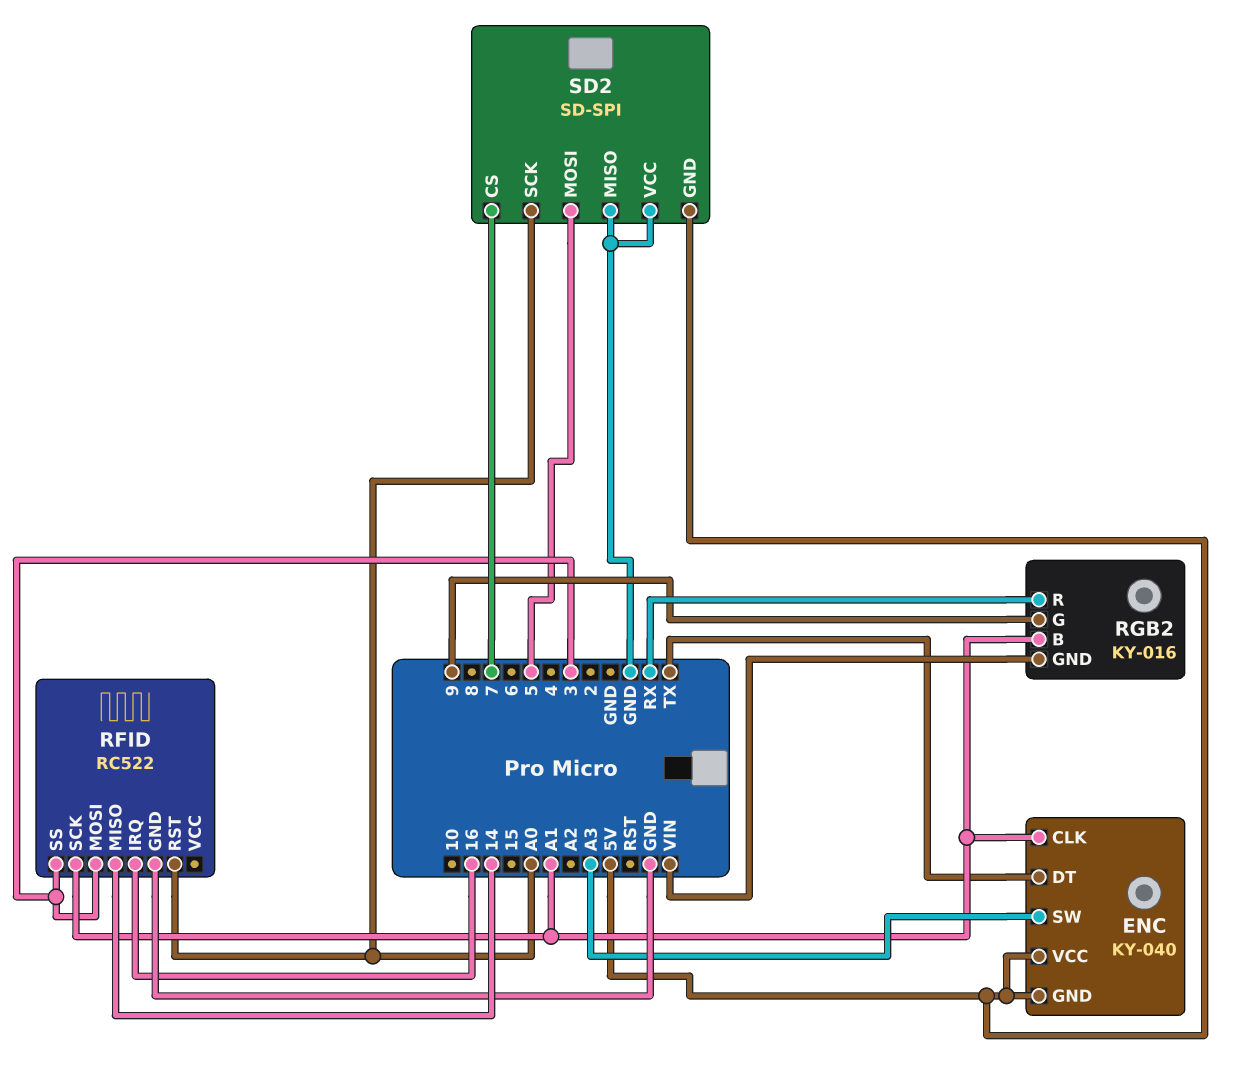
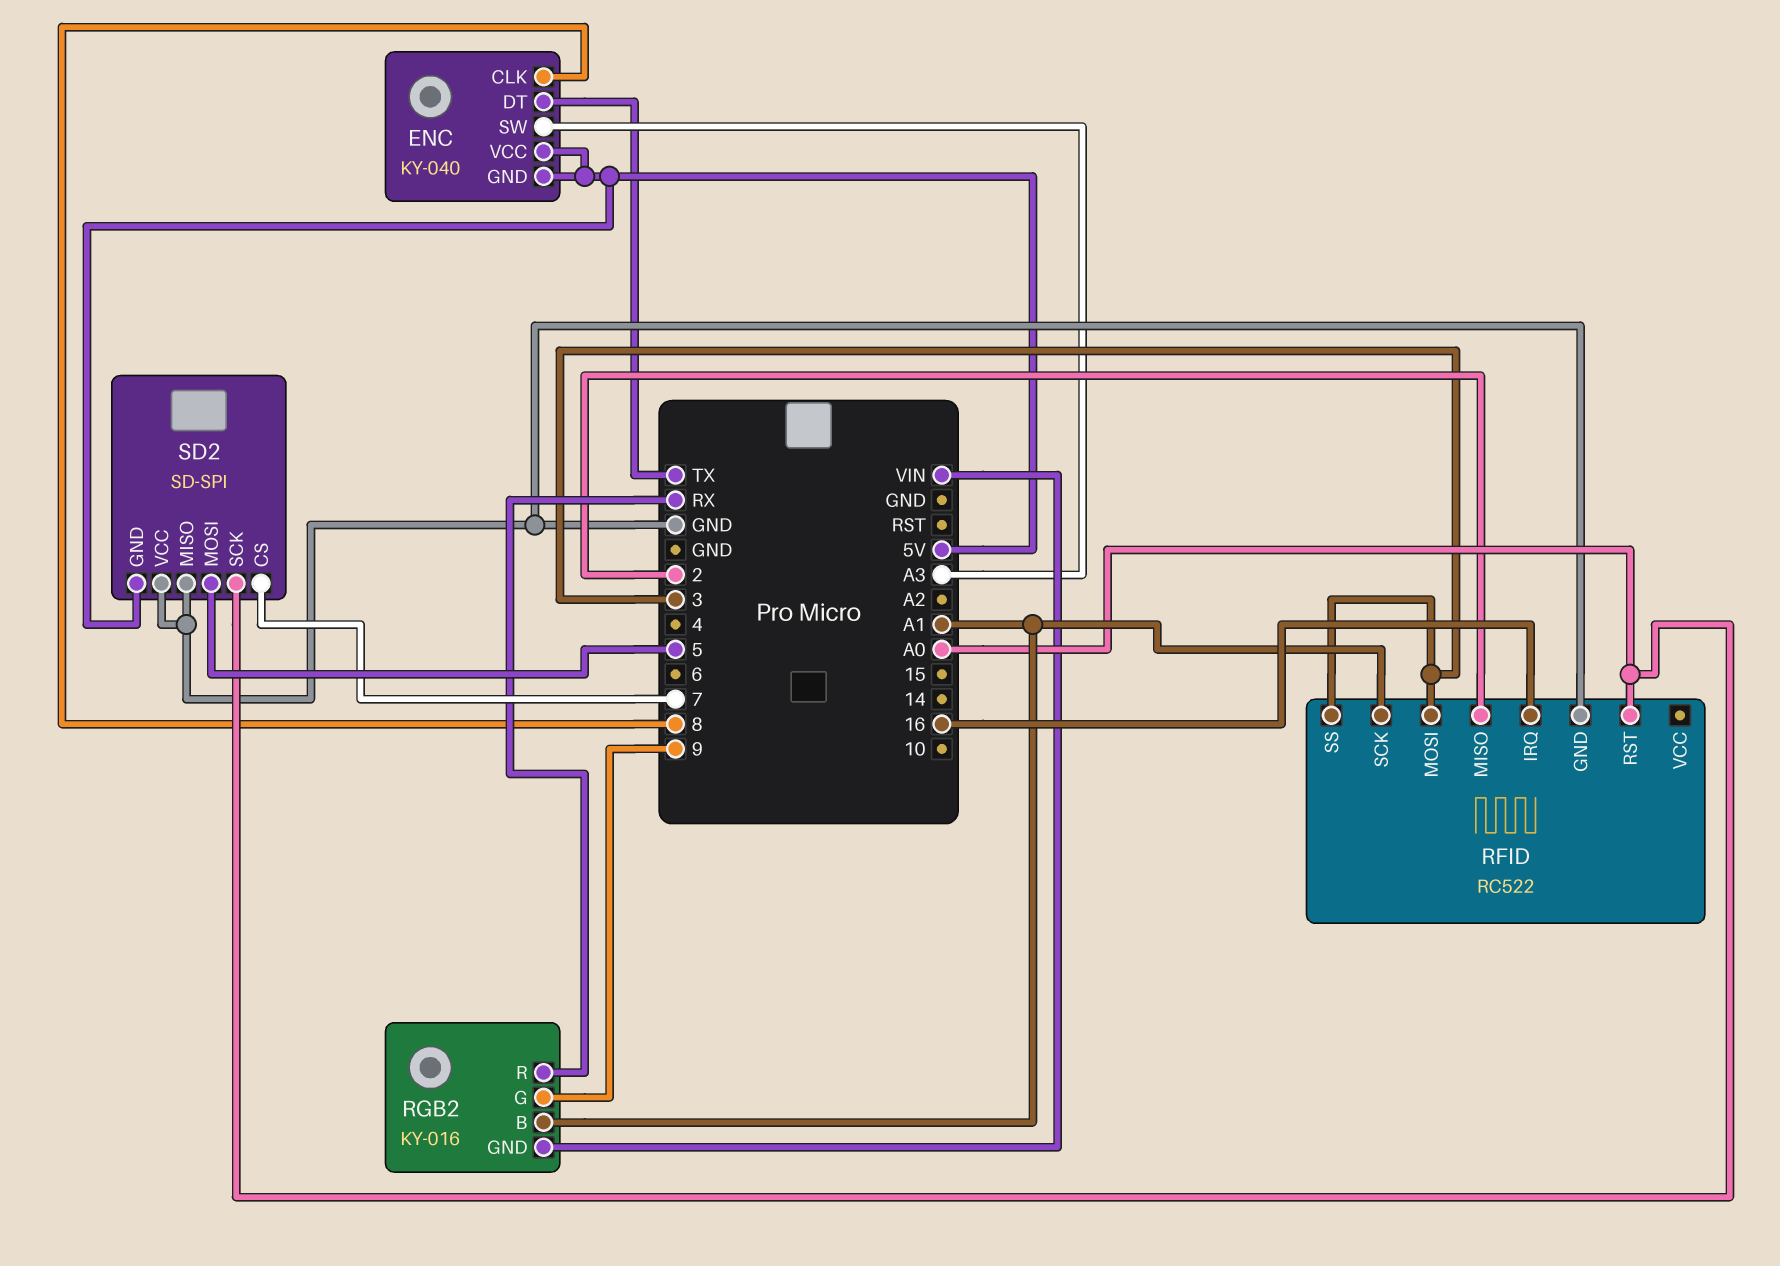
ENC pin CLK: A1 -> 8
RFID pin MISO: 14 -> 2

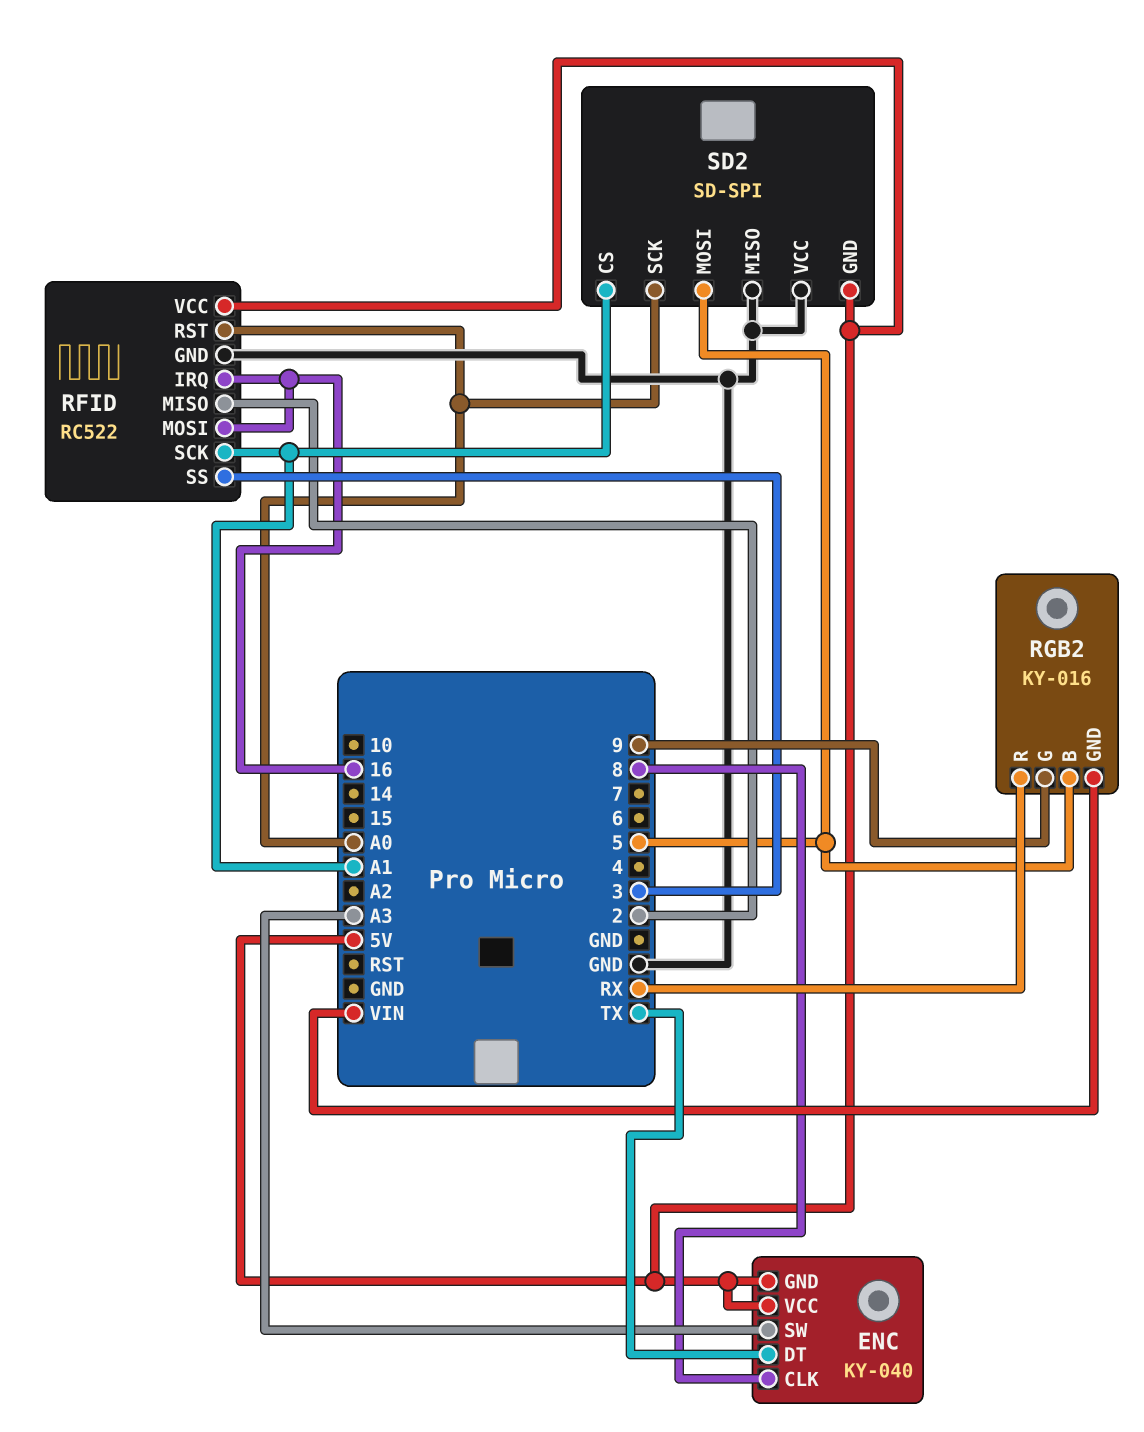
RFID pin MOSI: 3 -> 16
RFID pin VCC: none -> 5V
RGB2 pin B: A1 -> 5
SD2 pin CS: 7 -> A1

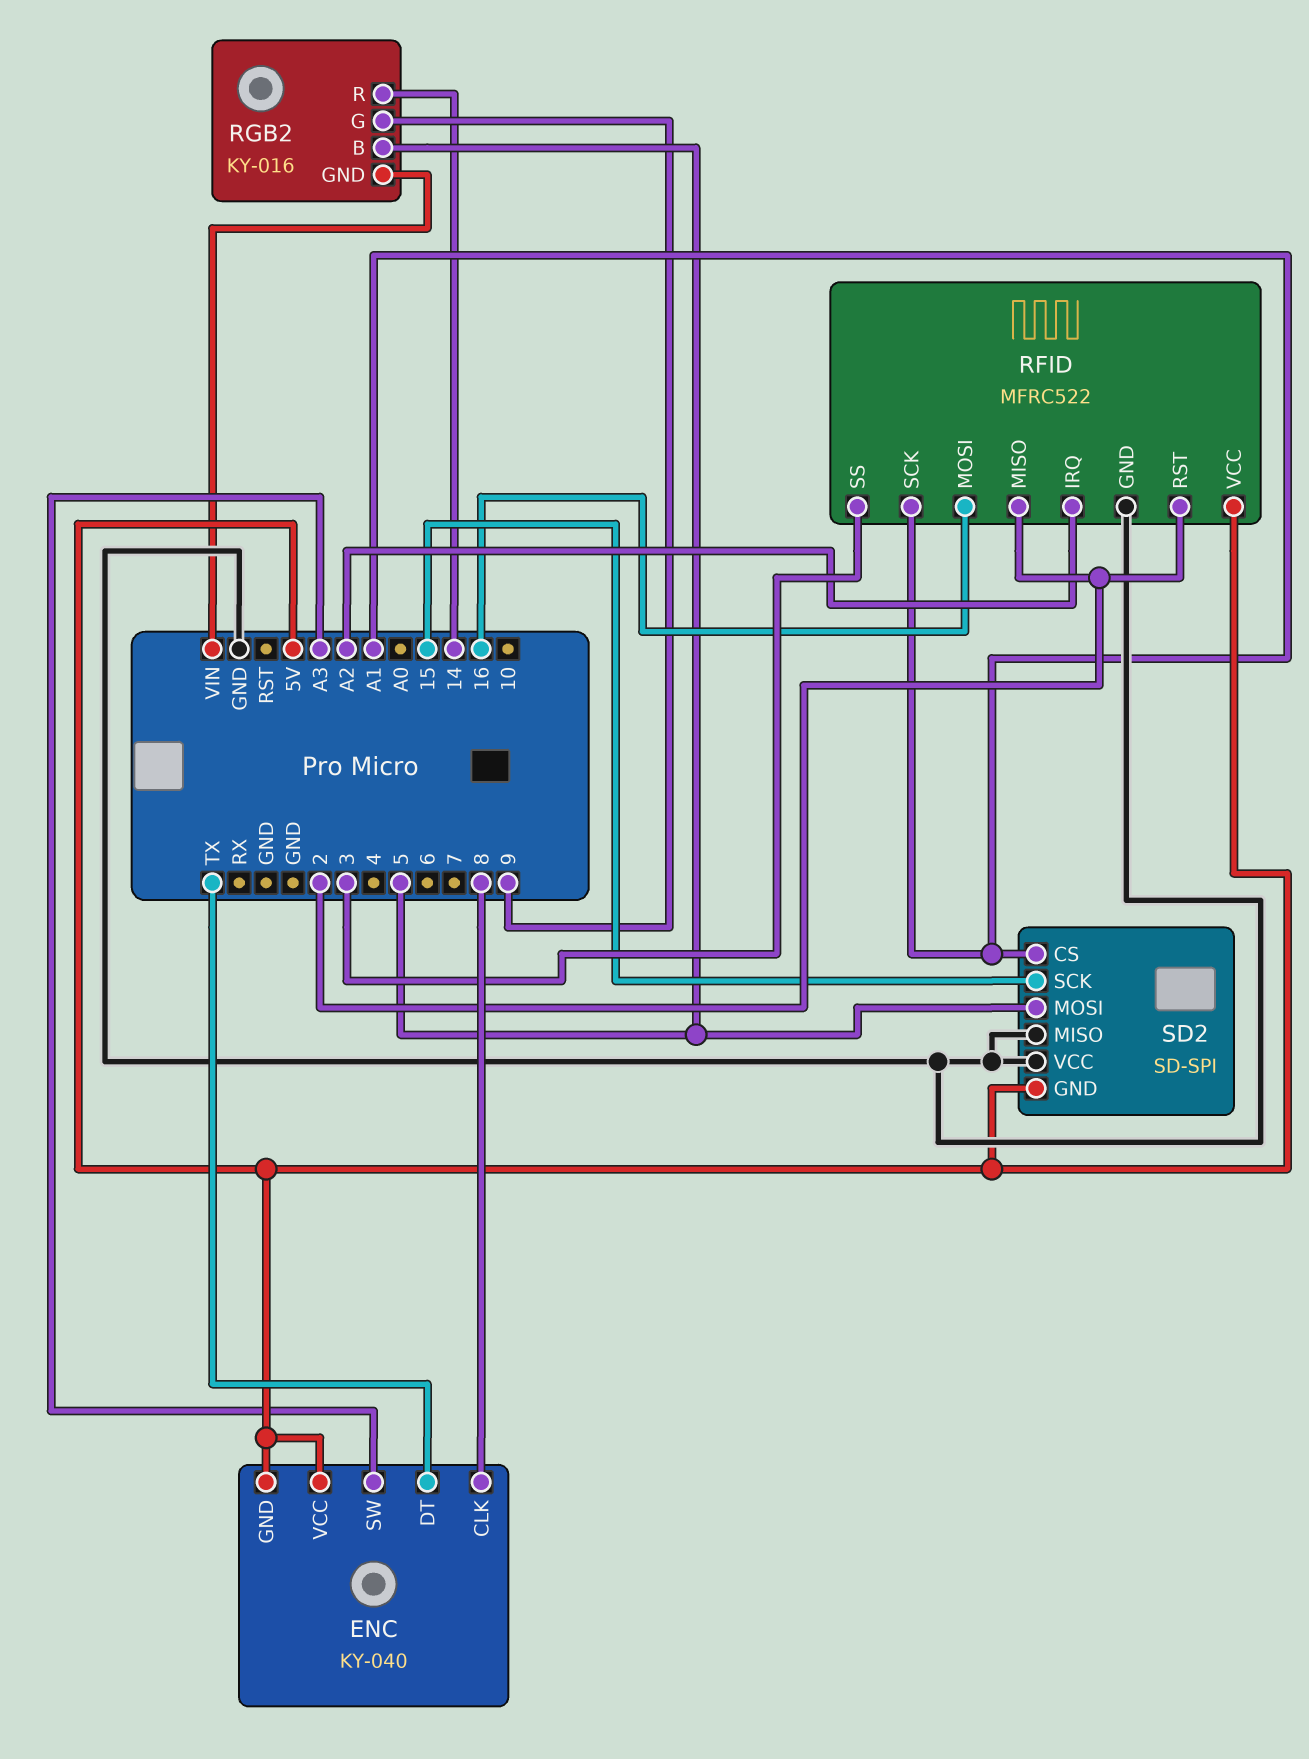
RFID: RC522 -> MFRC522
RFID pin IRQ: 16 -> A2
RFID pin RST: A0 -> 2
RGB2 pin R: RX -> 14
SD2 pin SCK: A0 -> 15

